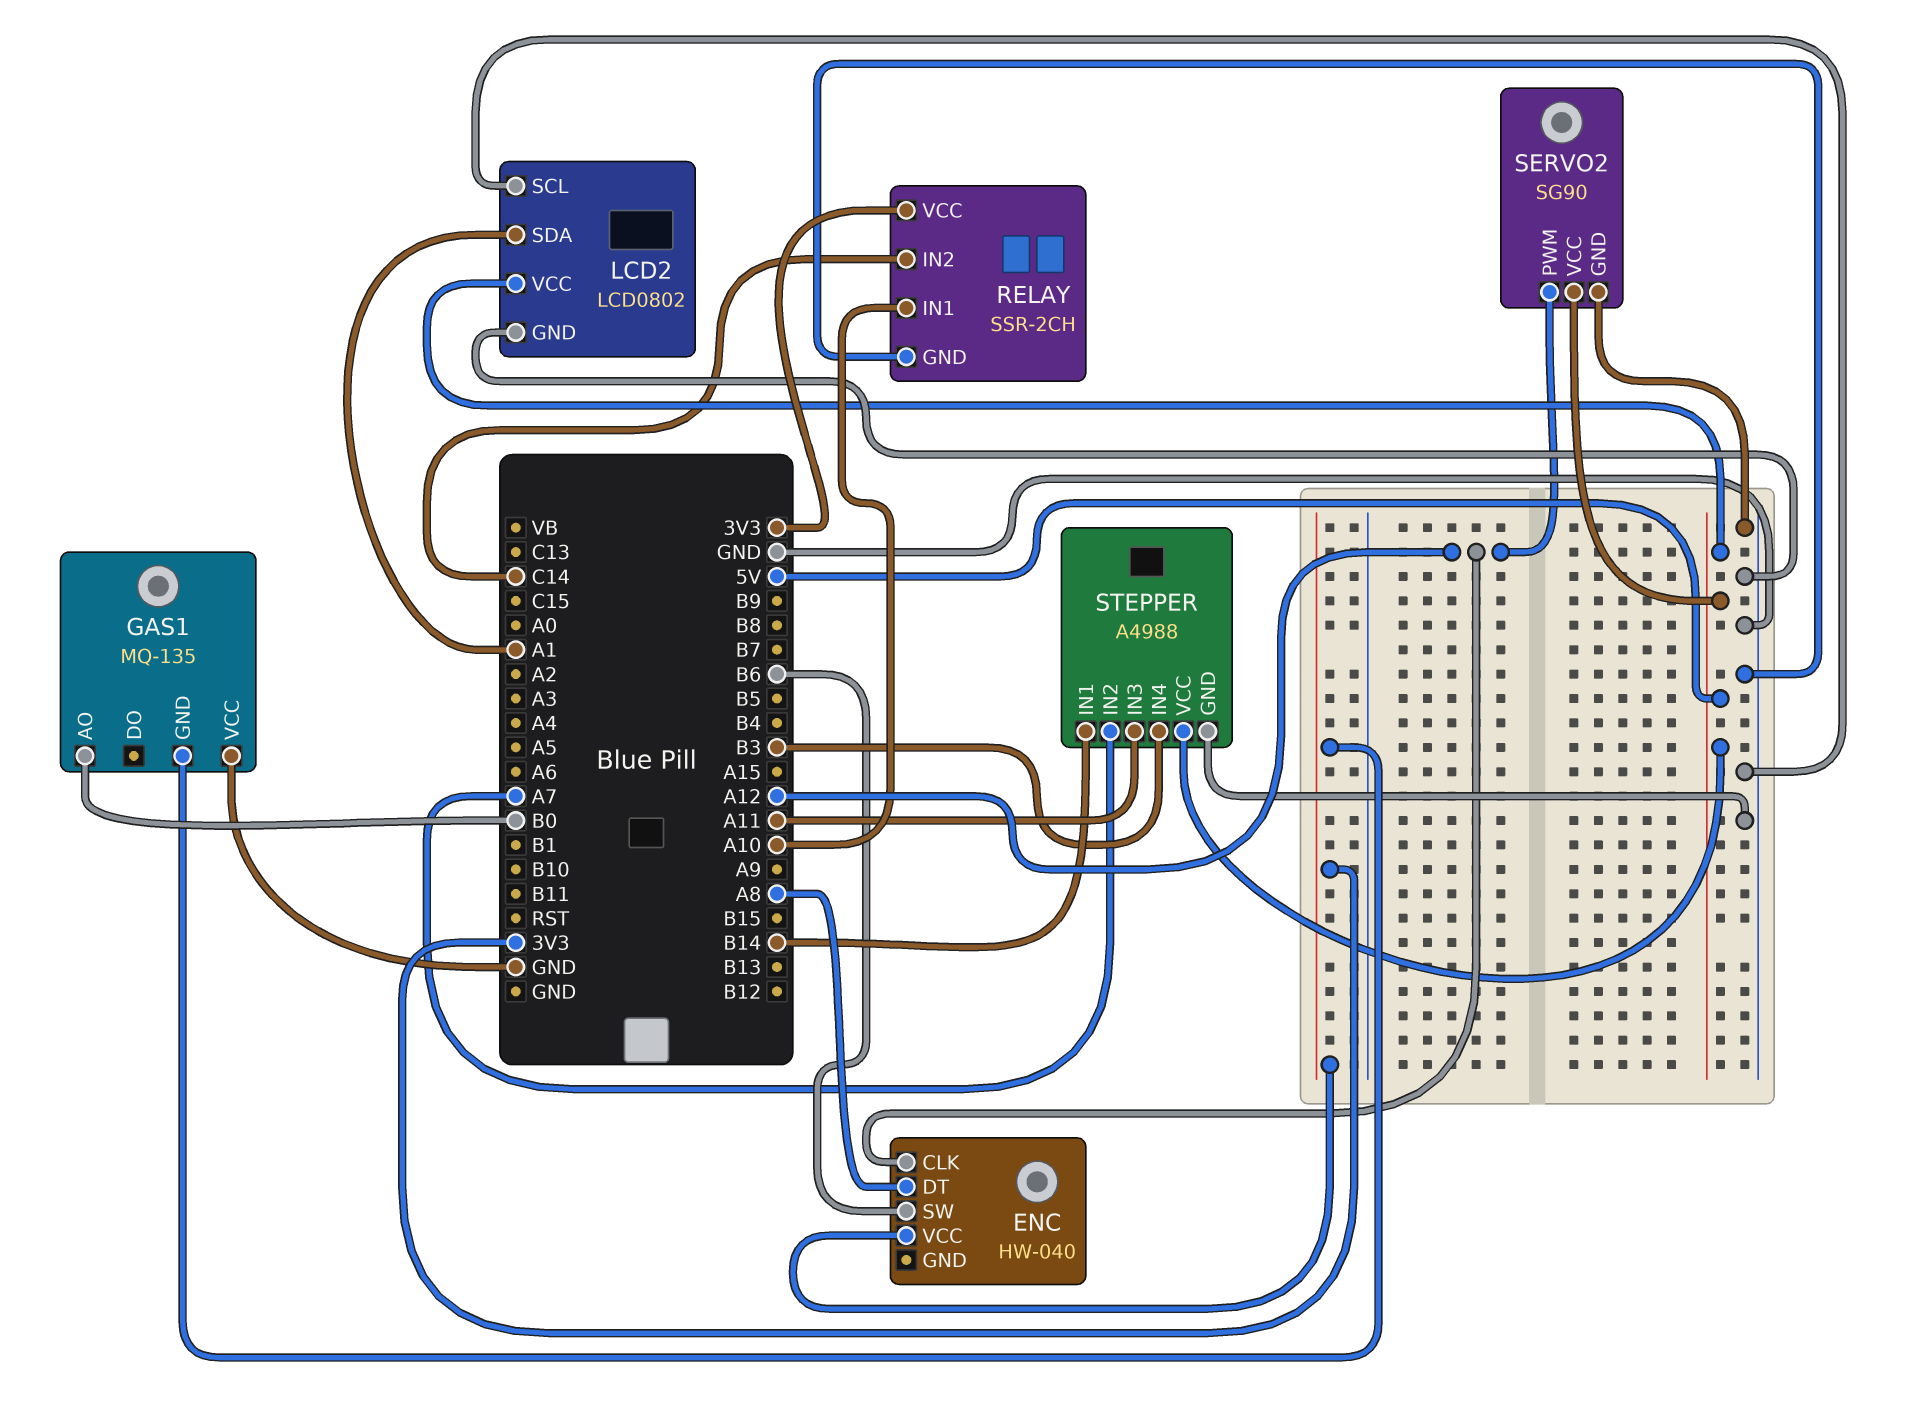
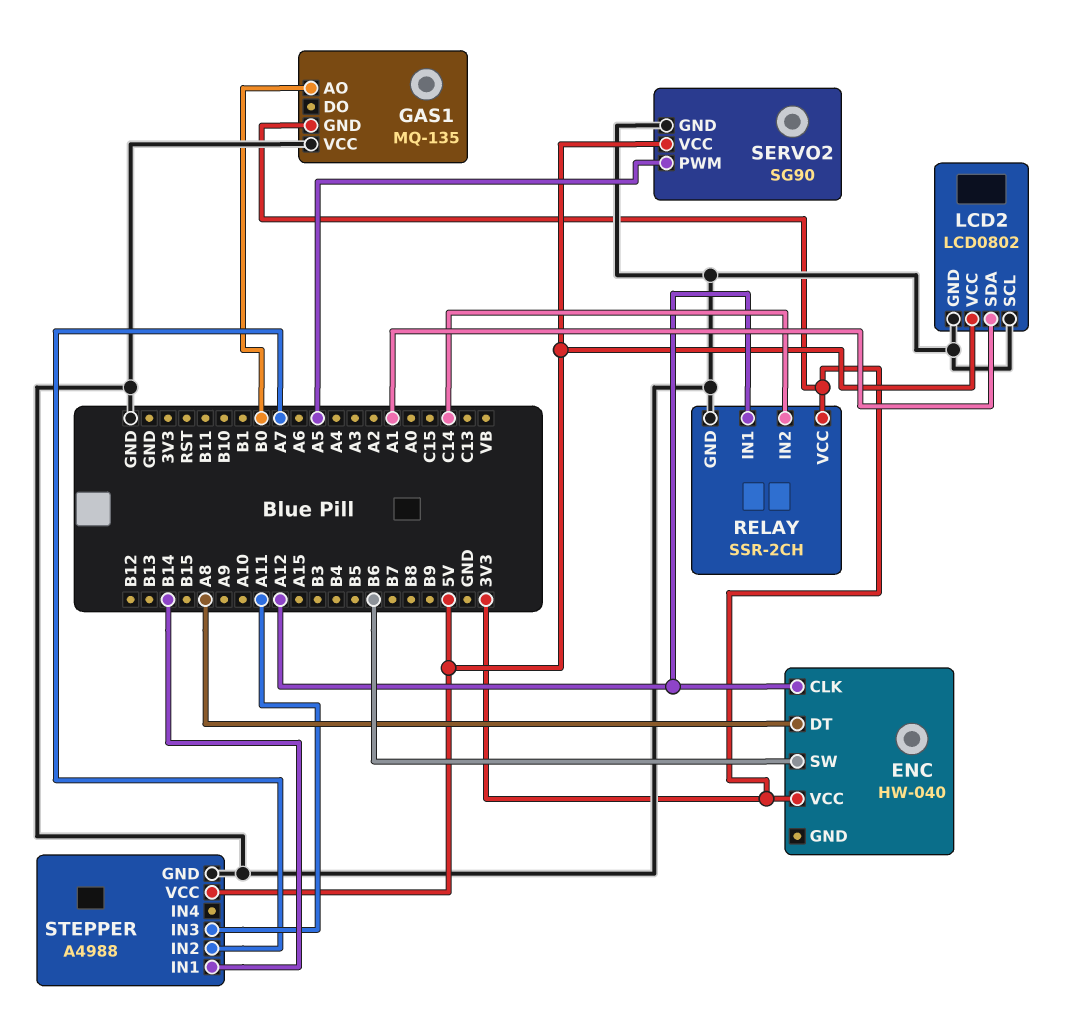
RELAY pin IN1: A10 -> A12
SERVO2 pin PWM: A12 -> A5
STEPPER pin IN4: B3 -> none

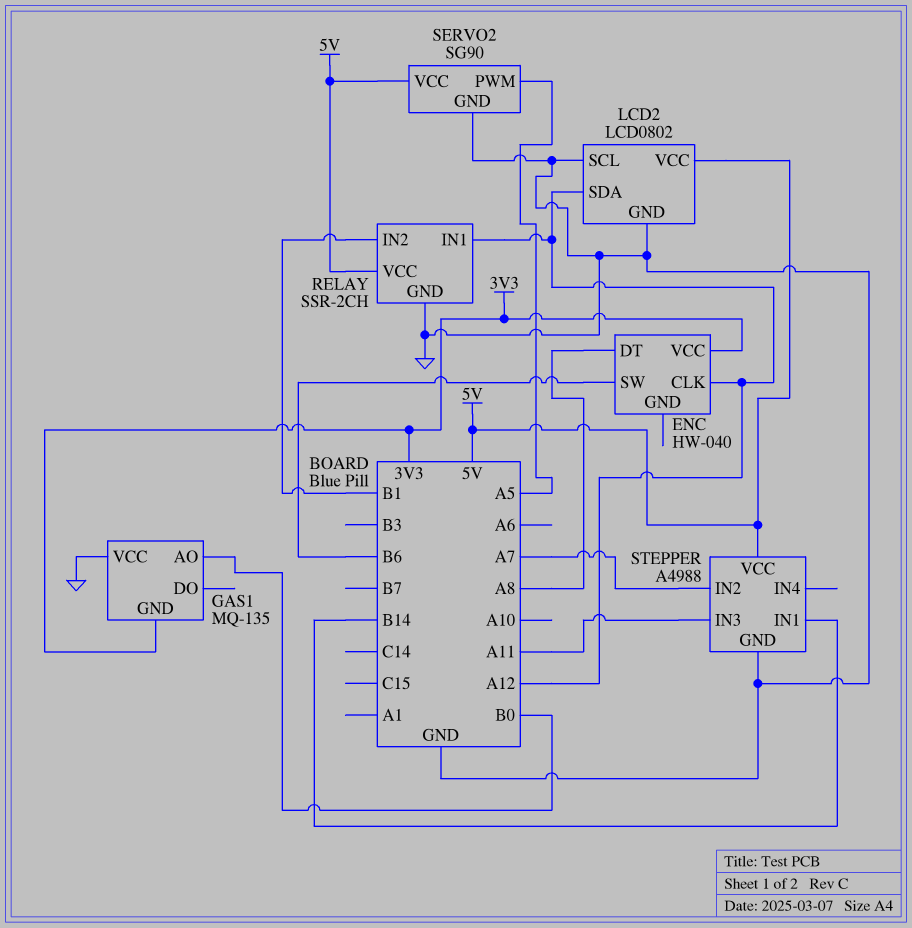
LCD2 pin SDA: A1 -> A12
RELAY pin IN2: C14 -> B1
RELAY pin VCC: 3V3 -> 5V

